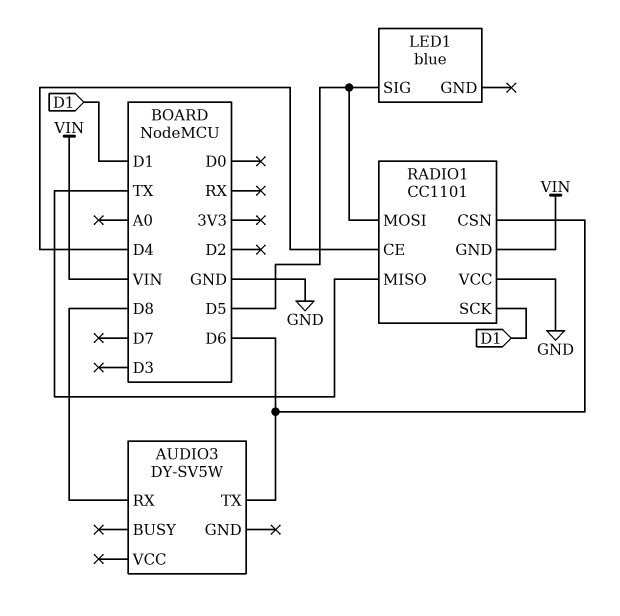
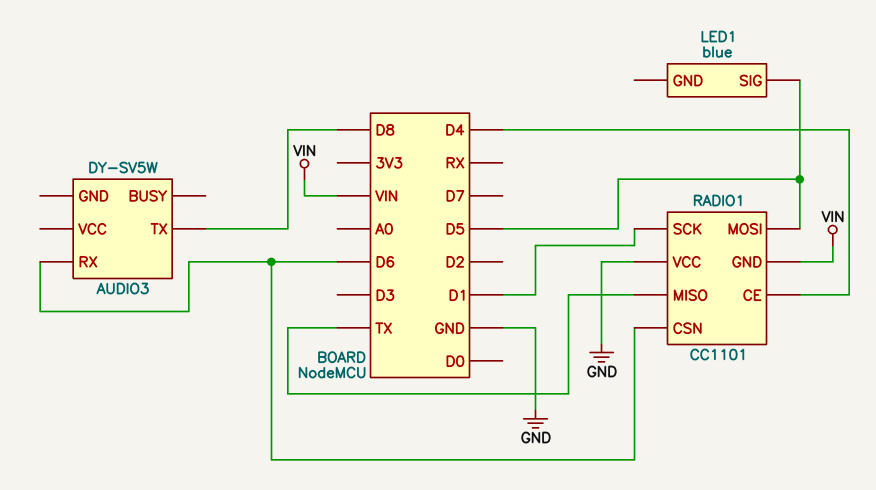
AUDIO3 pin RX: D8 -> D6
AUDIO3 pin TX: D6 -> D8

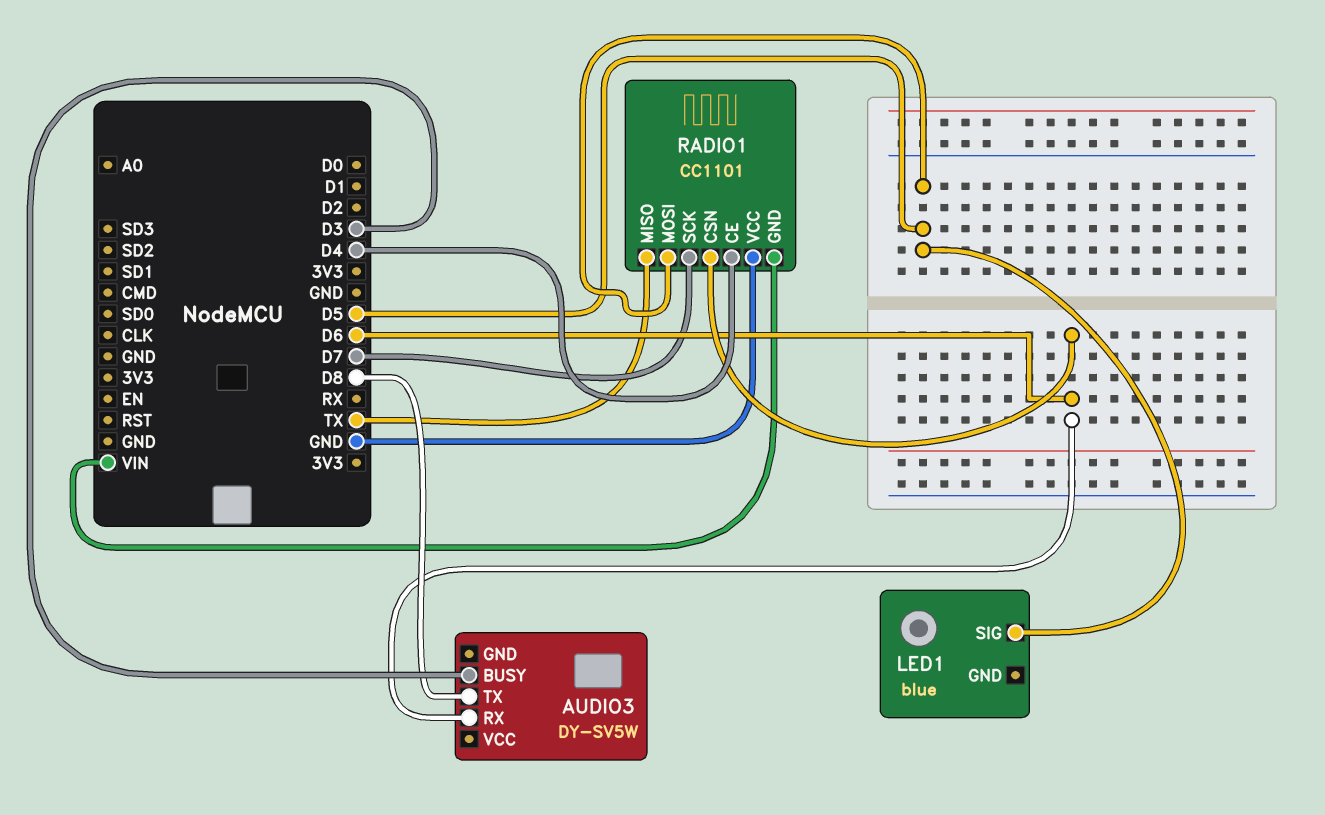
AUDIO3 pin BUSY: none -> D3
RADIO1 pin SCK: D1 -> D7

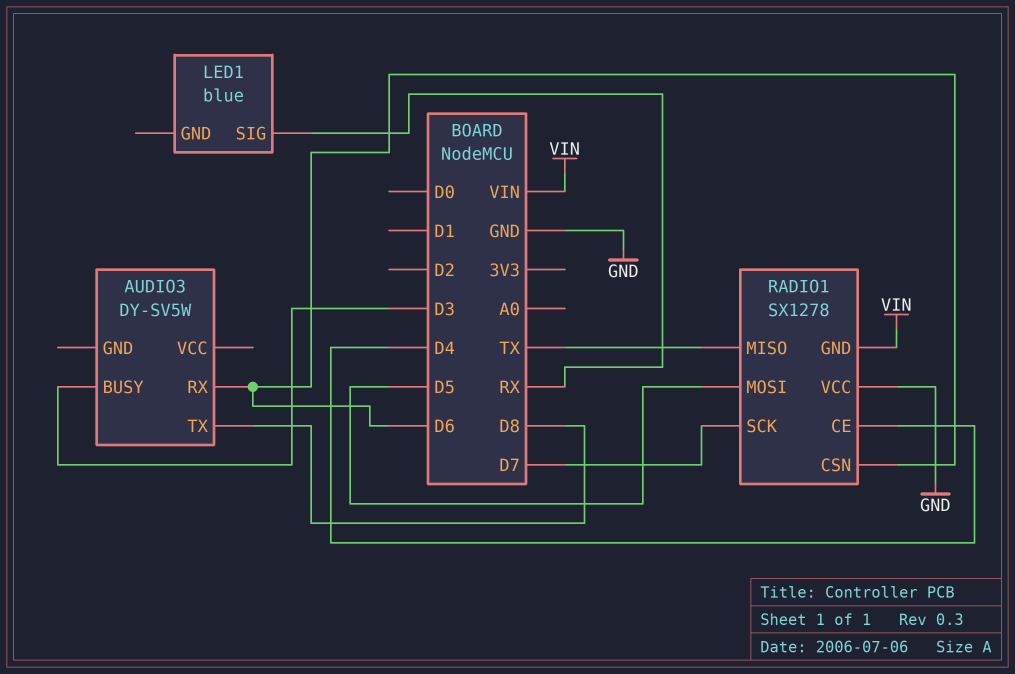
LED1 pin SIG: D5 -> RX
RADIO1: CC1101 -> SX1278

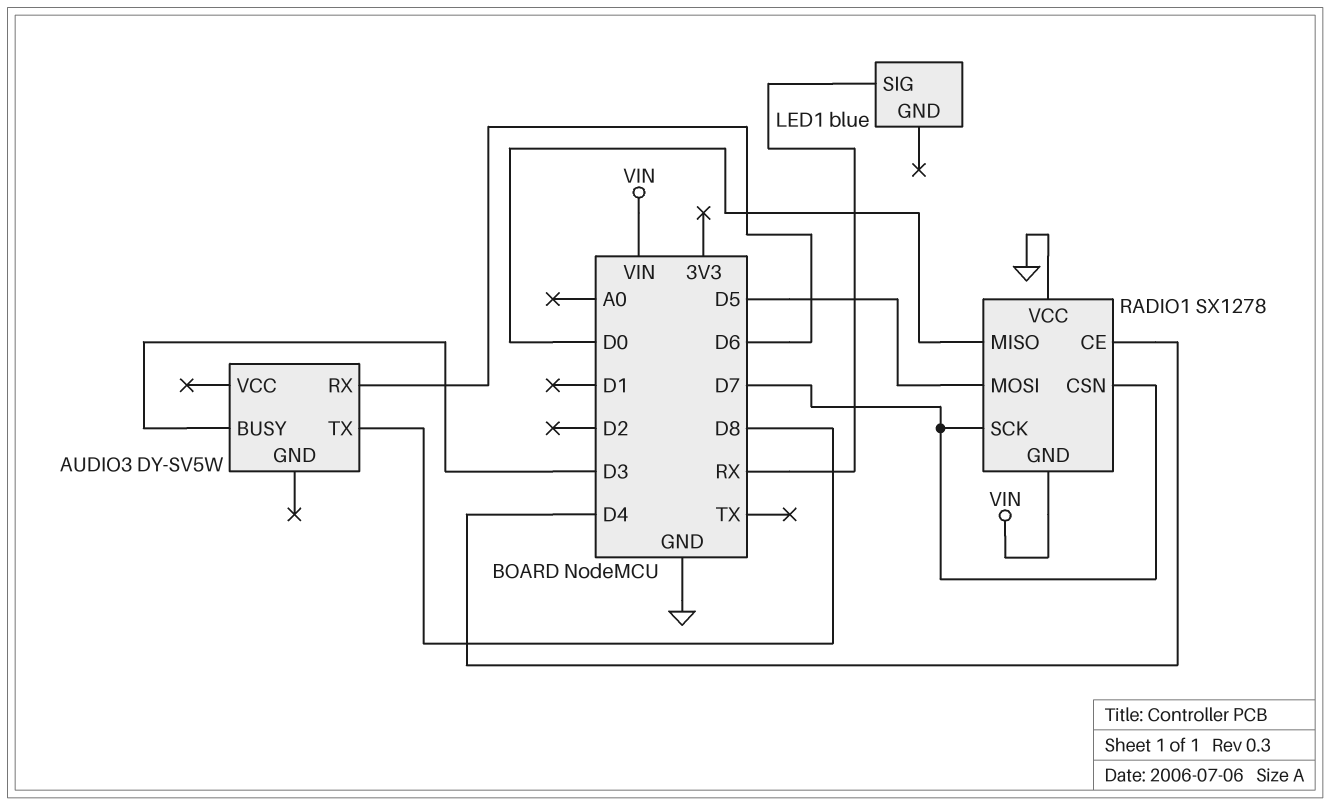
RADIO1 pin CSN: D6 -> D7
RADIO1 pin MISO: TX -> D0

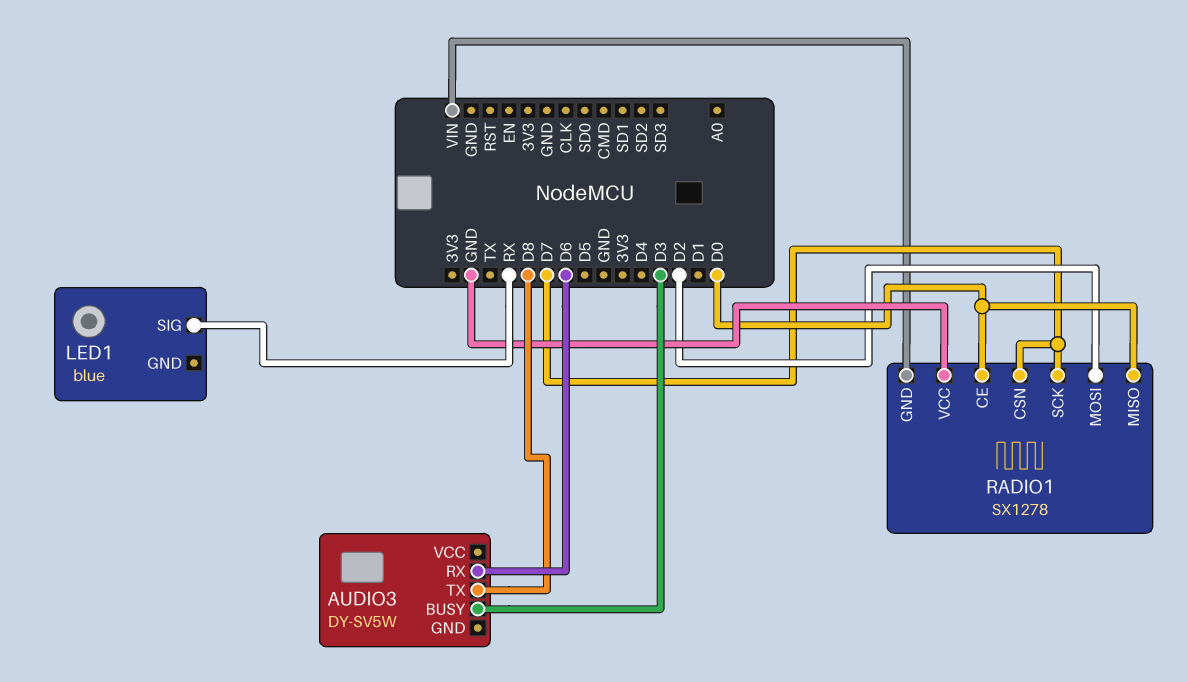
RADIO1 pin CE: D4 -> D0
RADIO1 pin MOSI: D5 -> D2

